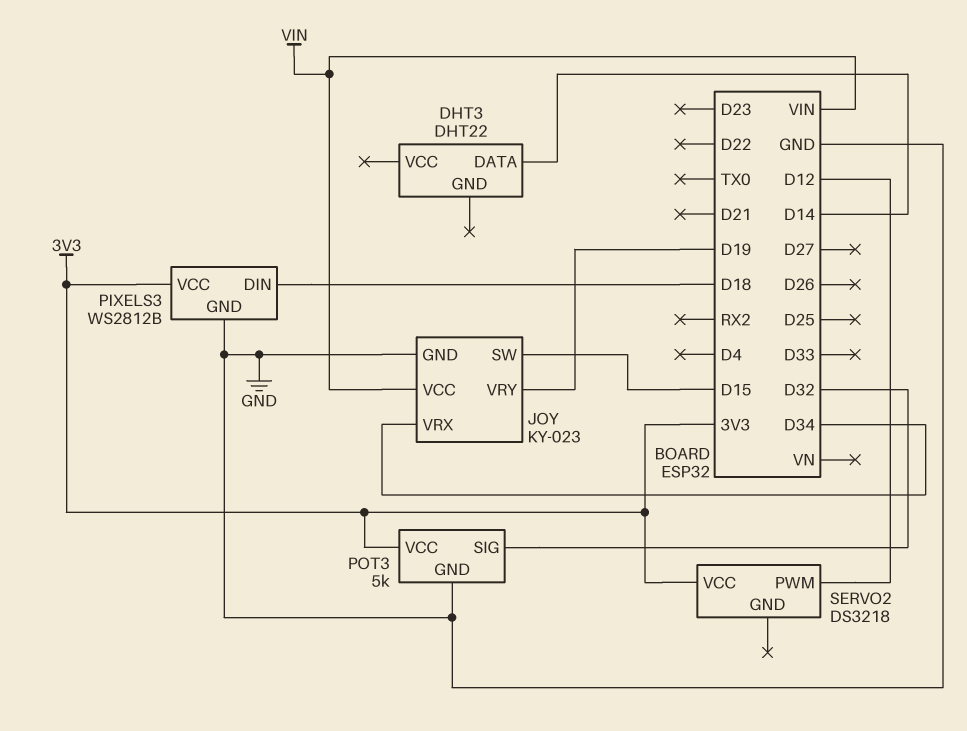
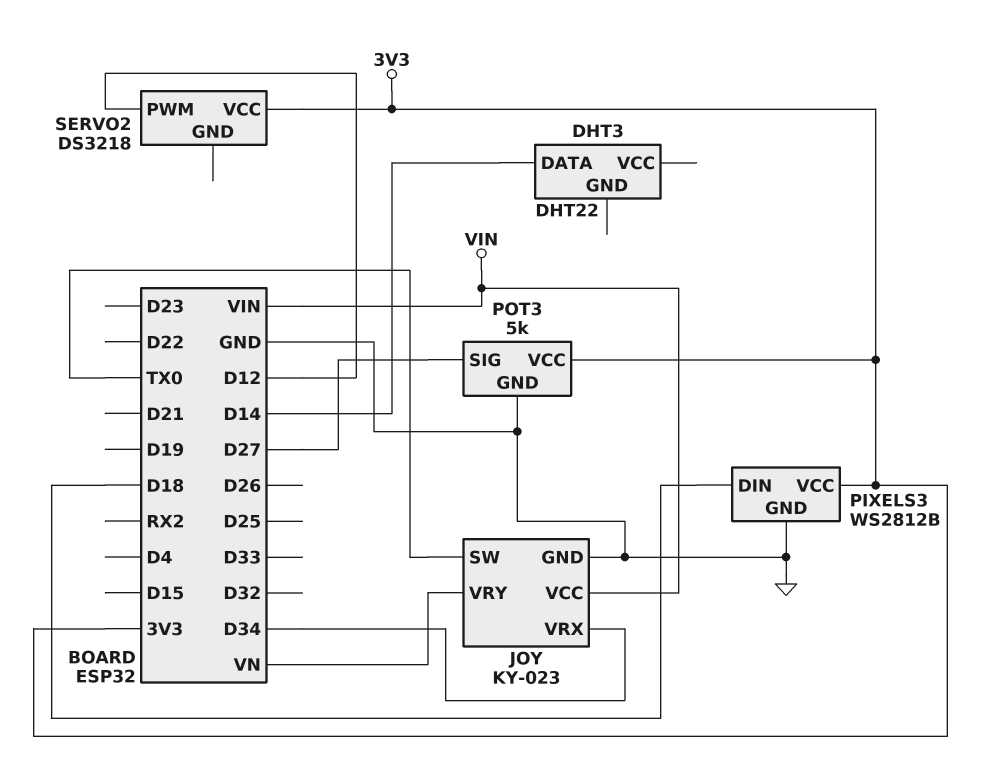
JOY pin SW: D15 -> TX0
JOY pin VRY: D19 -> VN
POT3 pin SIG: D32 -> D27

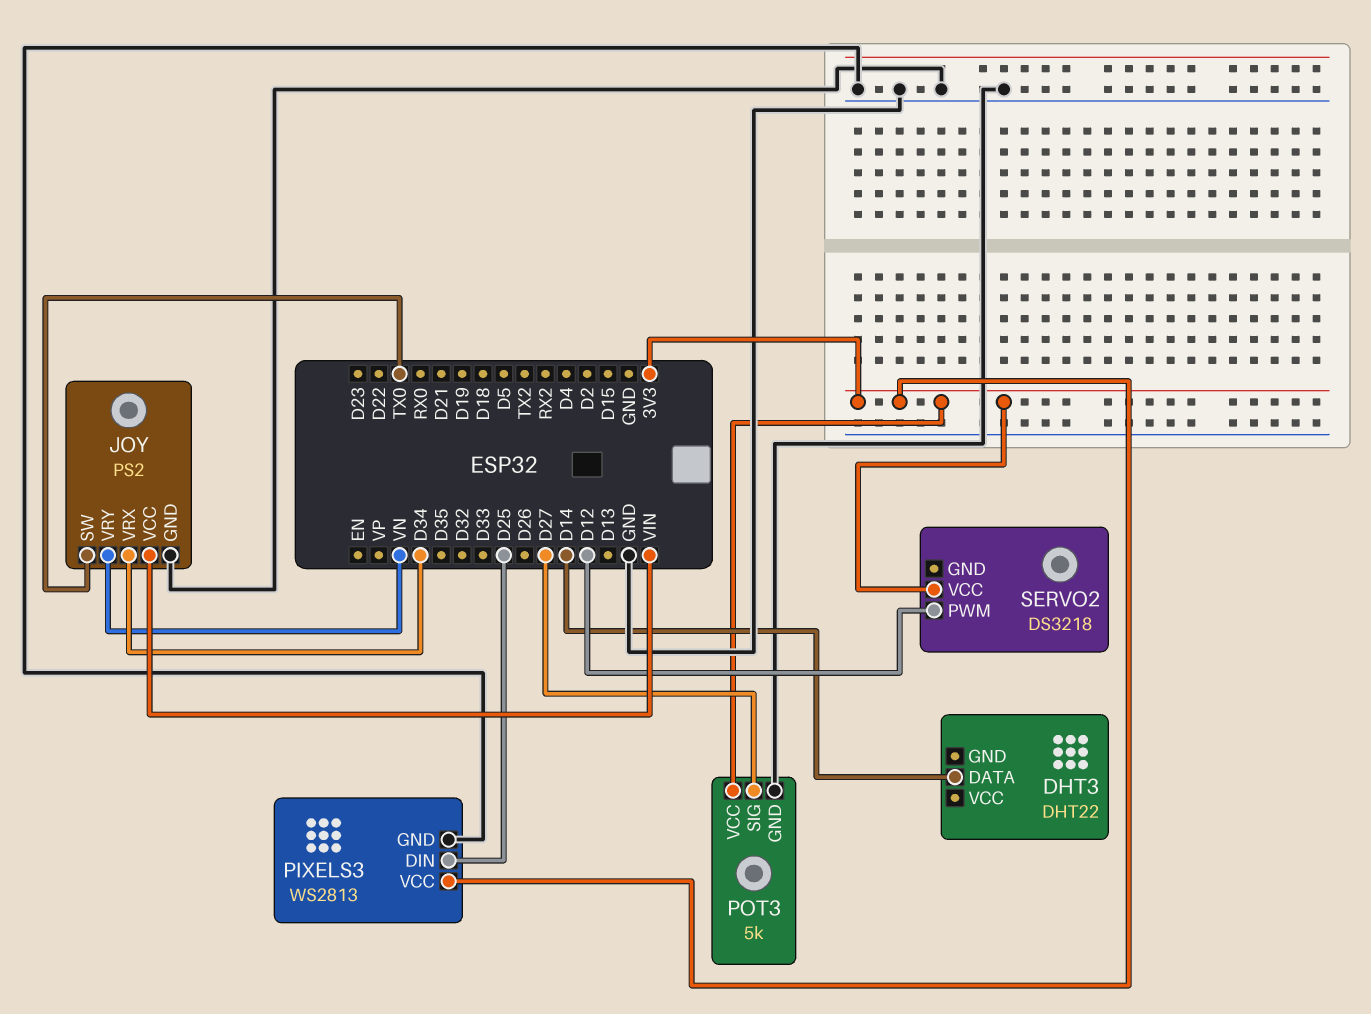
JOY: KY-023 -> PS2
PIXELS3: WS2812B -> WS2813
PIXELS3 pin DIN: D18 -> D25

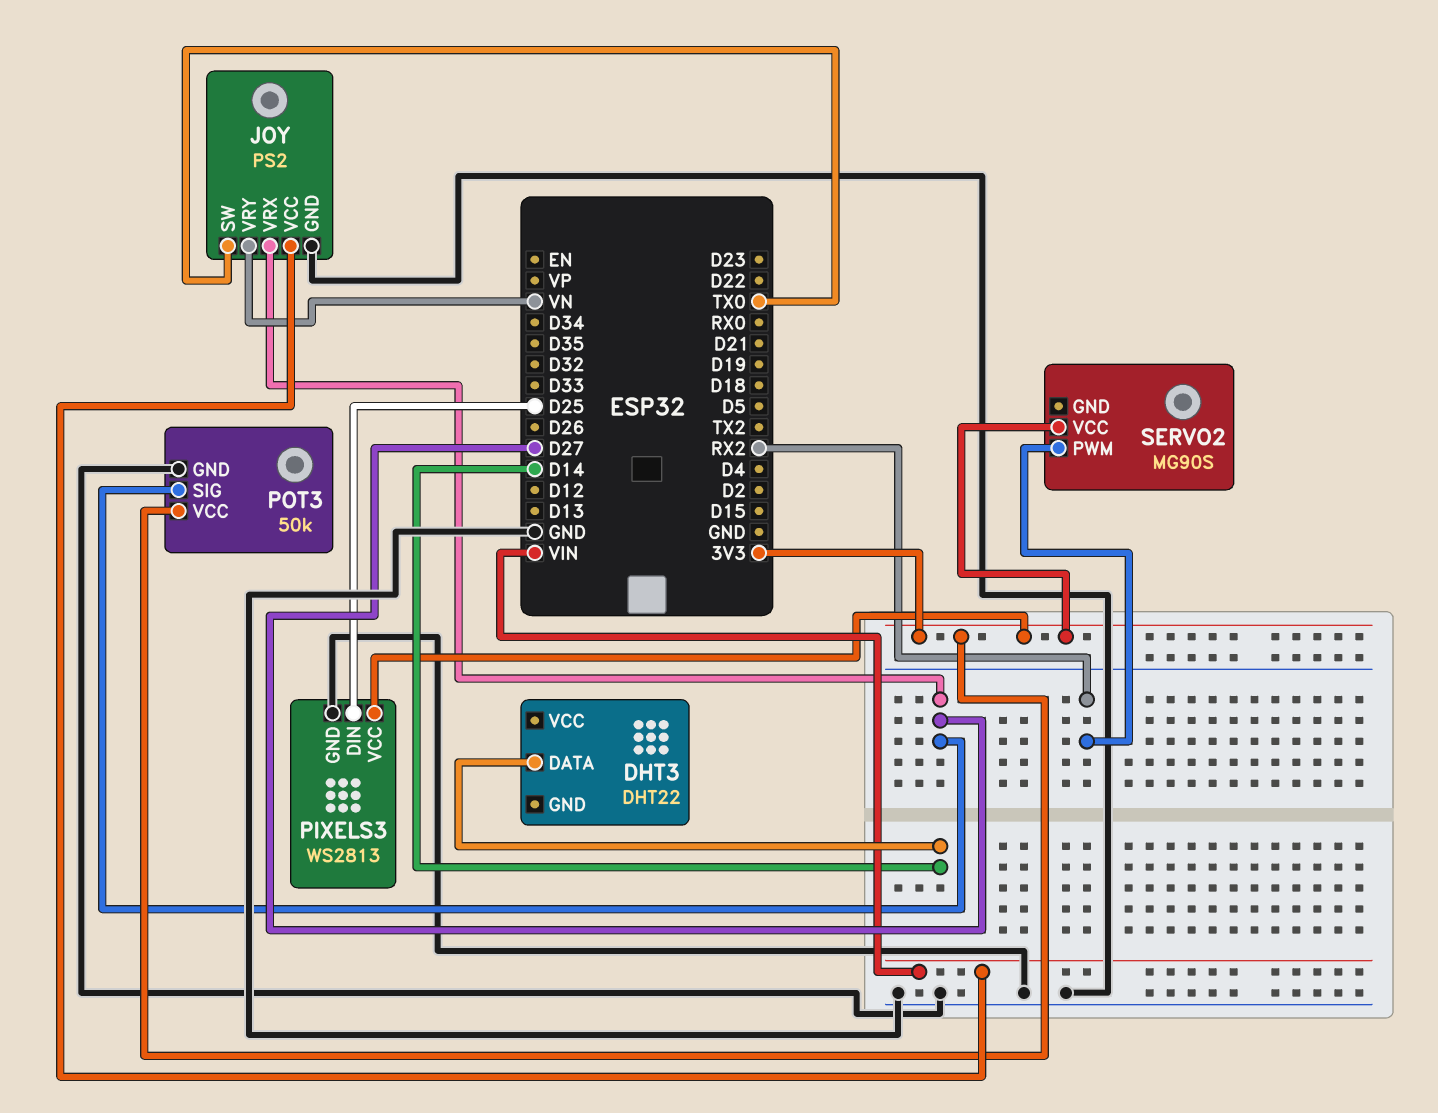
JOY pin VRX: D34 -> D27
POT3: 5k -> 50k
SERVO2: DS3218 -> MG90S
SERVO2 pin PWM: D12 -> RX2

